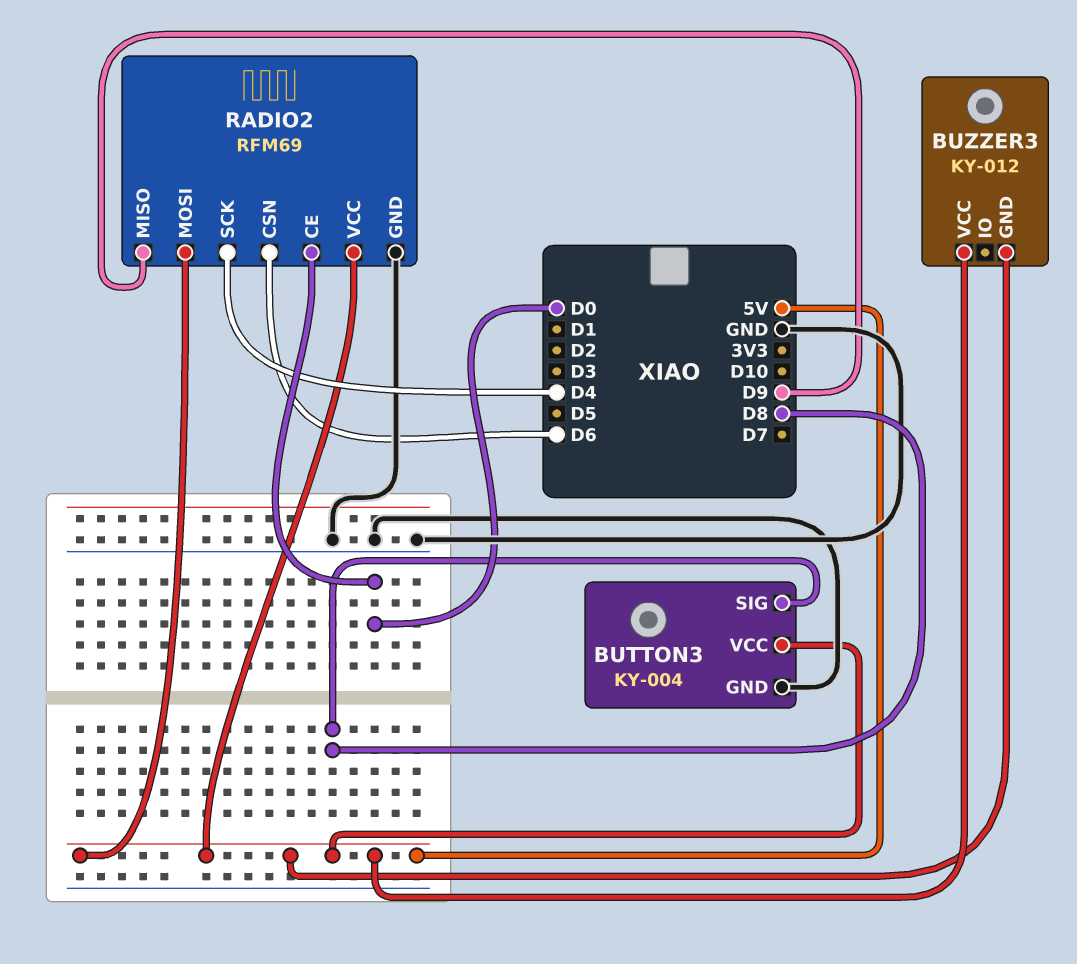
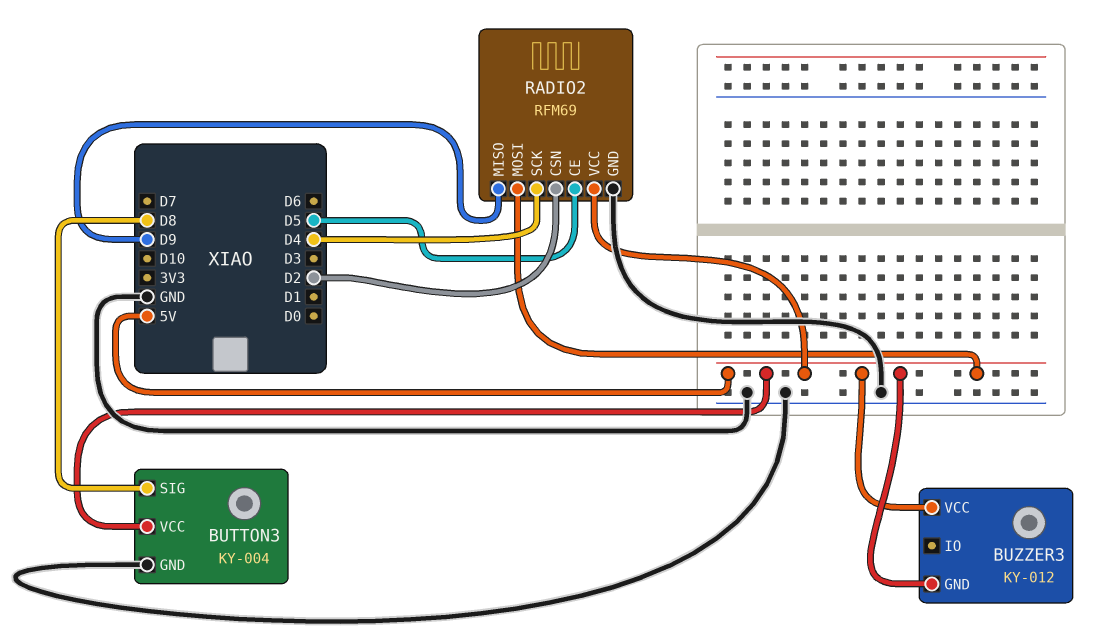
RADIO2 pin CE: D0 -> D5
RADIO2 pin CSN: D6 -> D2

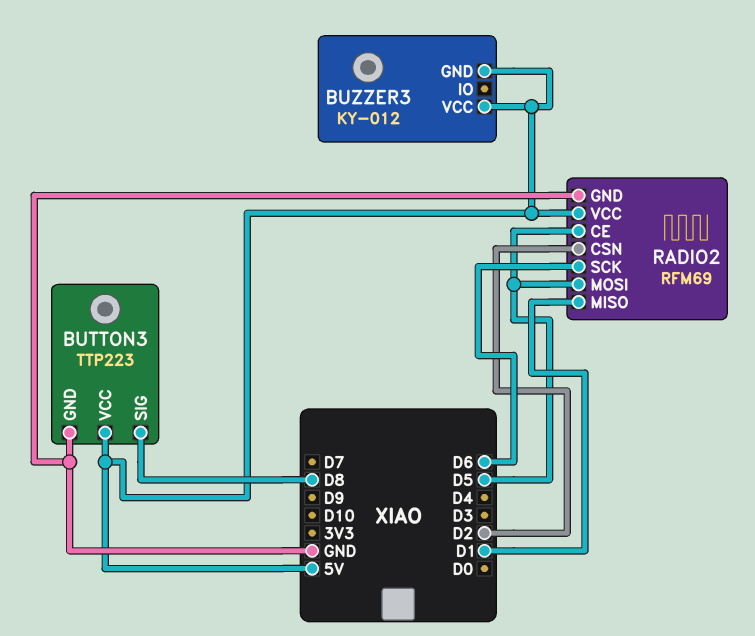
BUTTON3: KY-004 -> TTP223
RADIO2 pin MISO: D9 -> D1
RADIO2 pin MOSI: 5V -> D5
RADIO2 pin SCK: D4 -> D6

